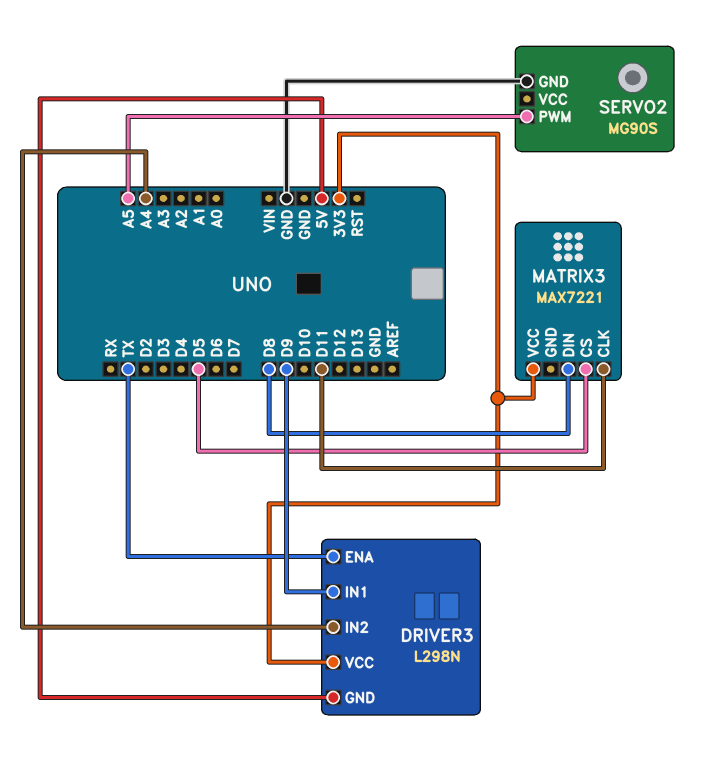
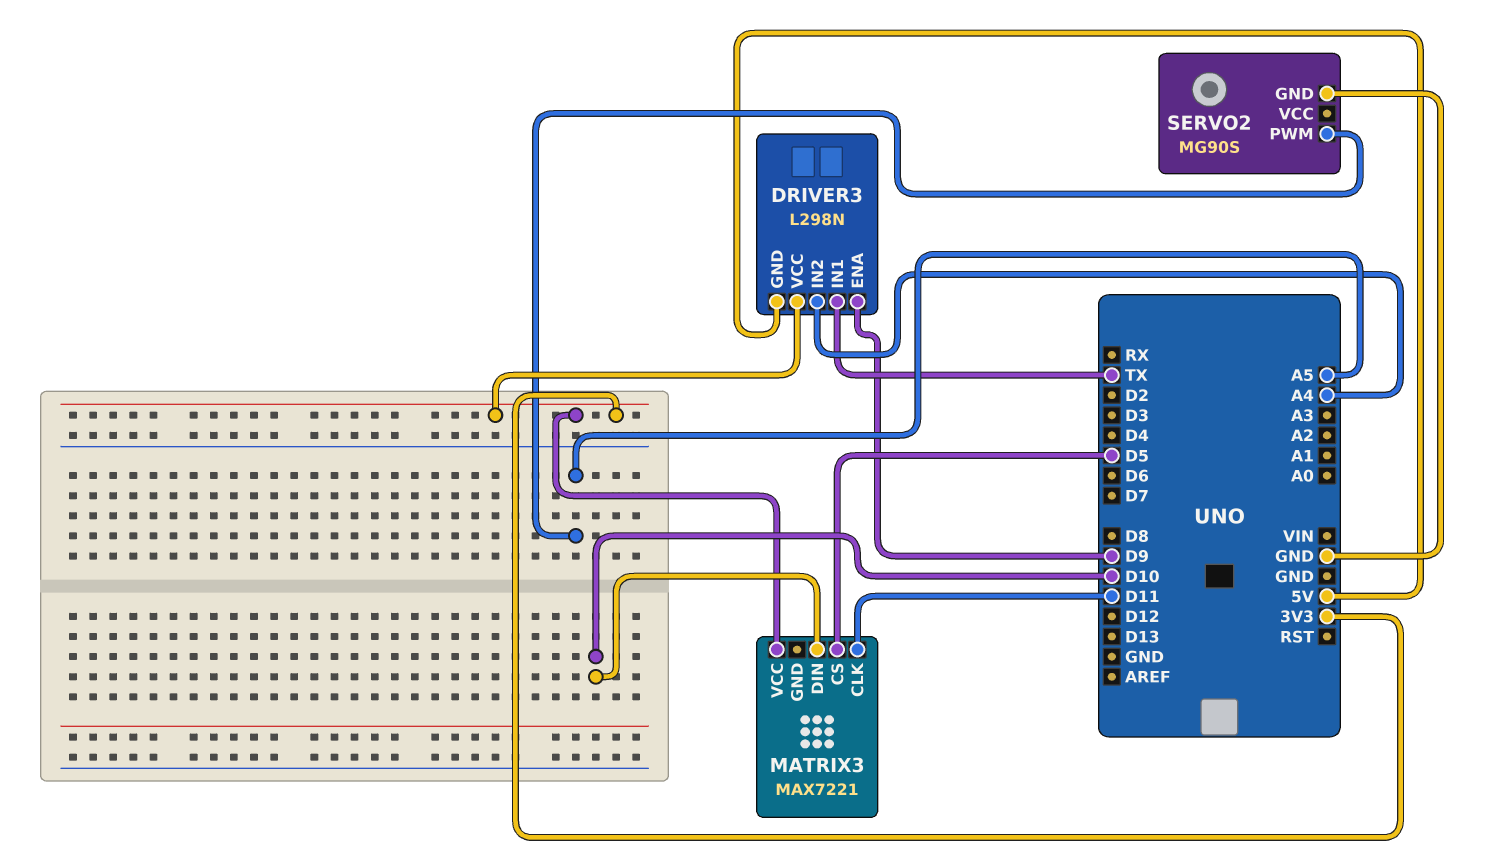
DRIVER3 pin ENA: TX -> D9
DRIVER3 pin IN1: D9 -> TX
MATRIX3 pin DIN: D8 -> D10

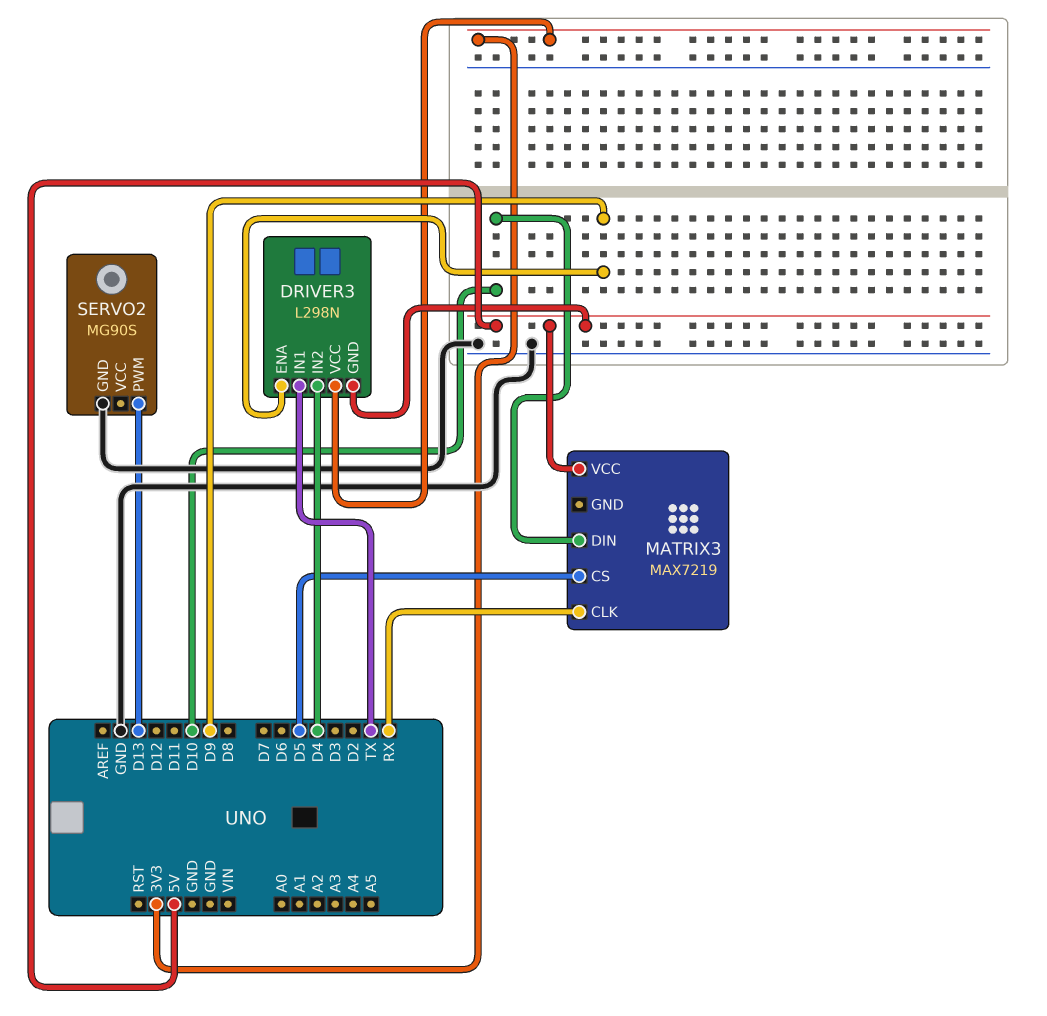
DRIVER3 pin IN2: A4 -> D4
MATRIX3: MAX7221 -> MAX7219
MATRIX3 pin CLK: D11 -> RX
MATRIX3 pin VCC: 3V3 -> 5V
SERVO2 pin PWM: A5 -> D13

